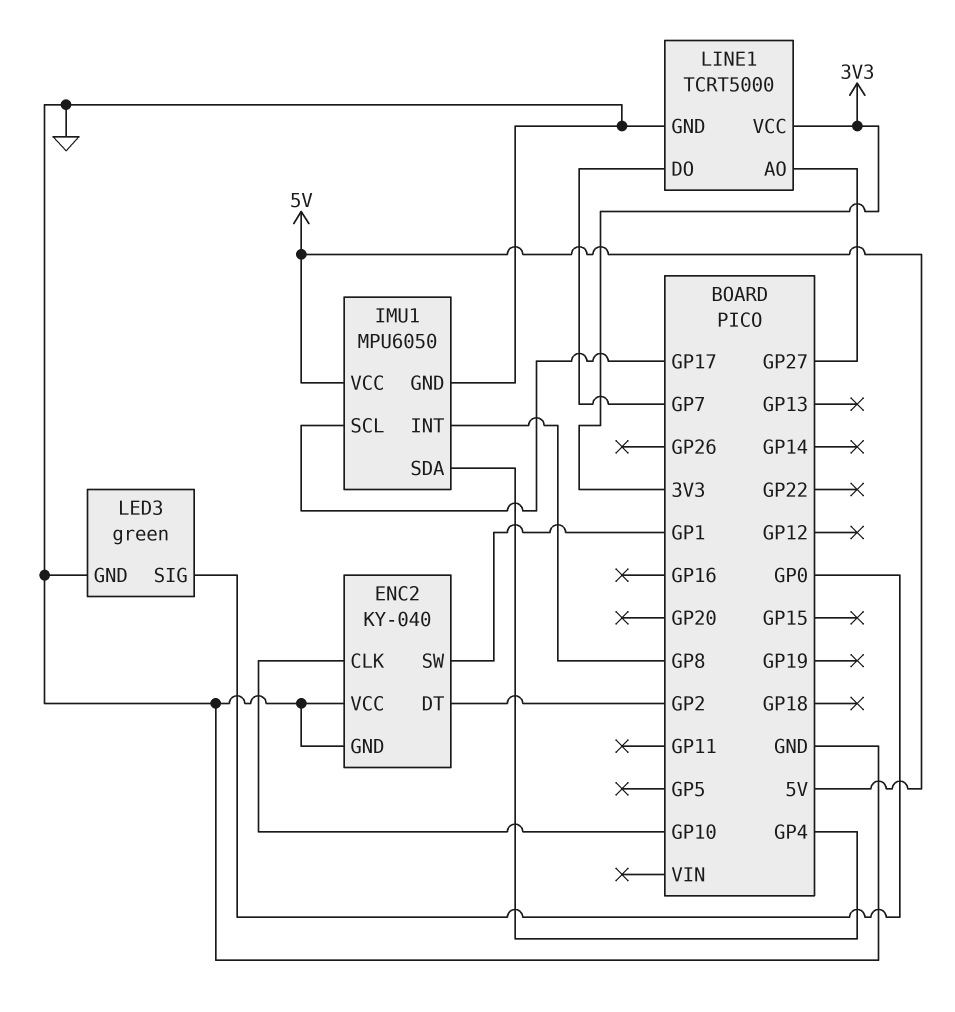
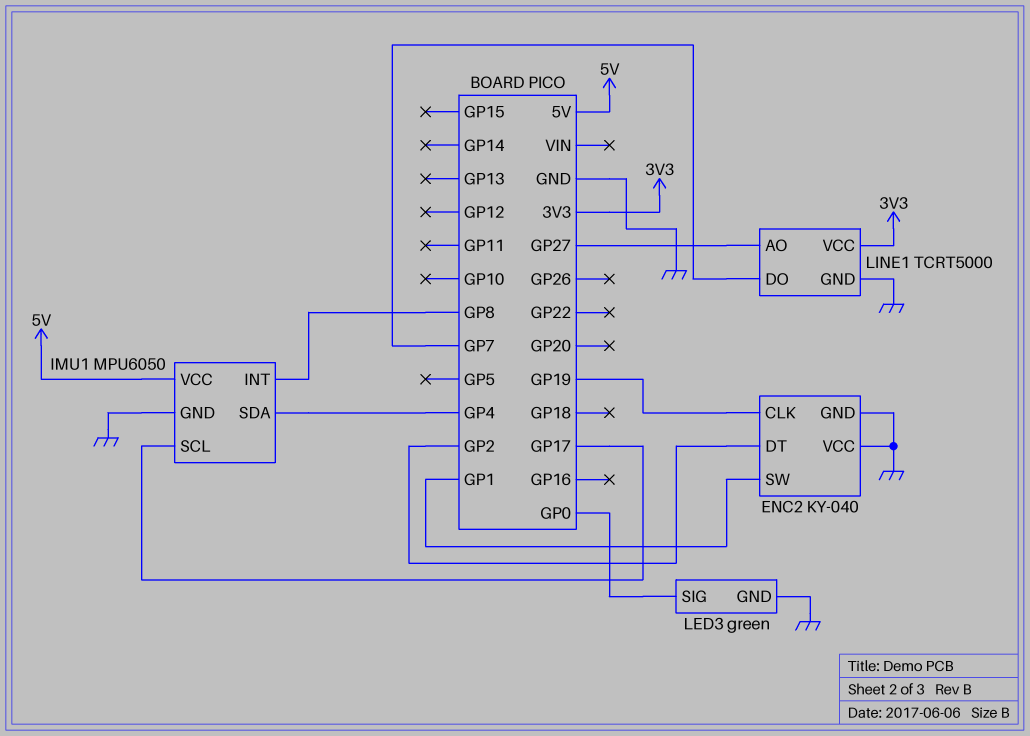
ENC2 pin CLK: GP10 -> GP19

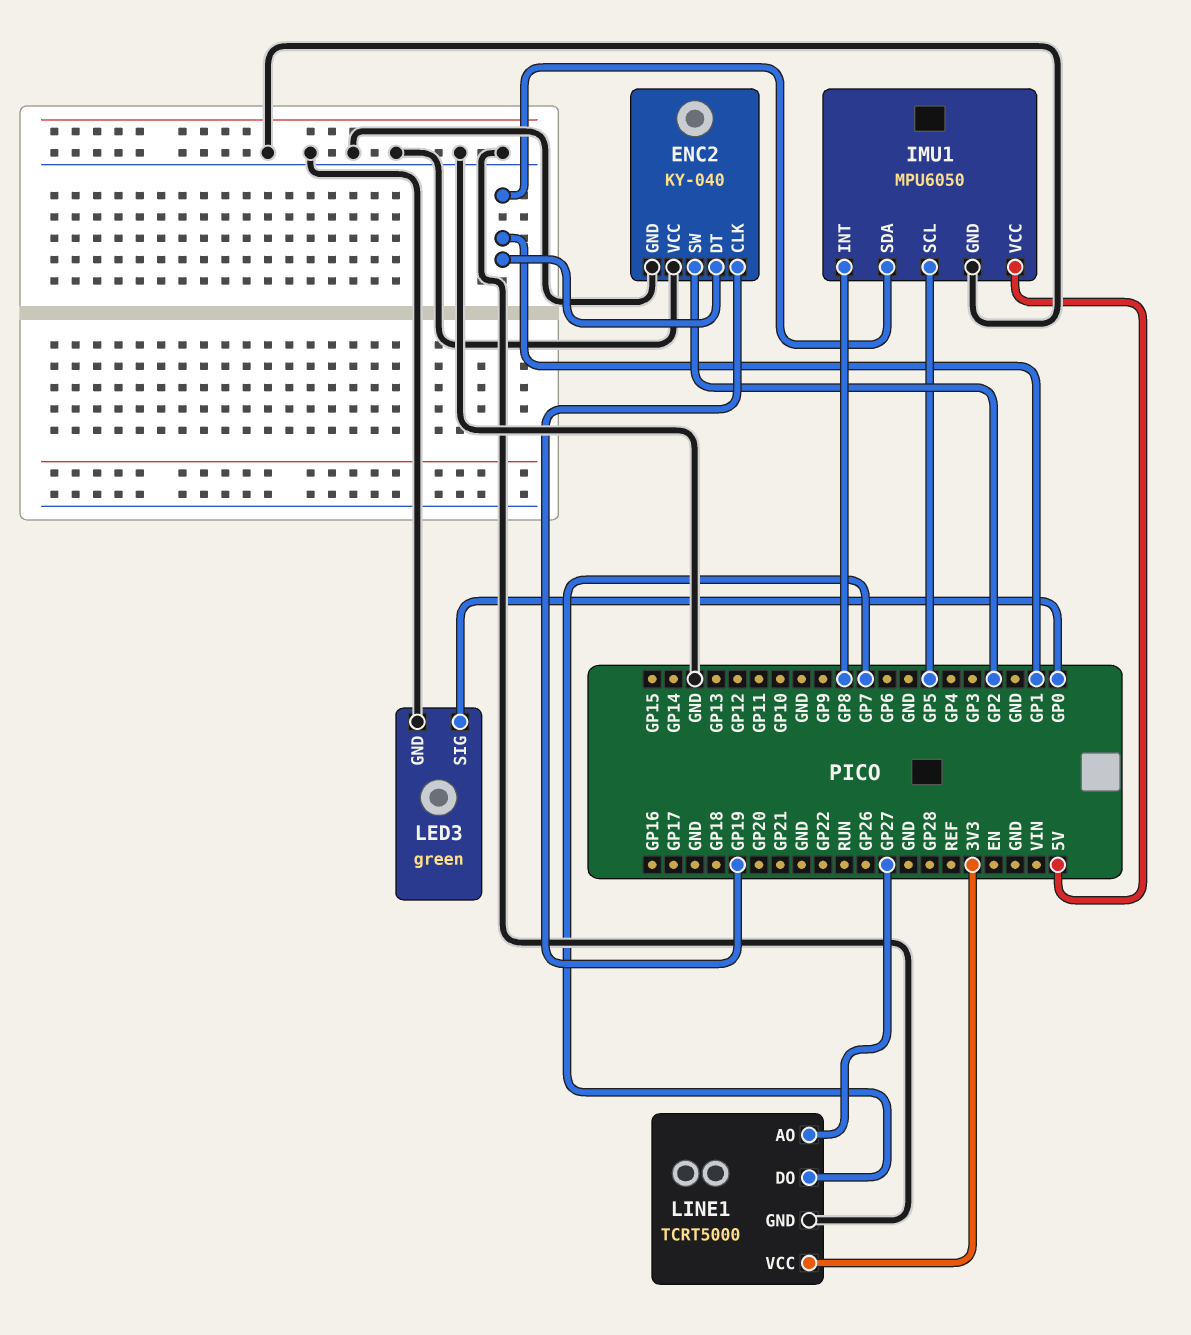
ENC2 pin DT: GP2 -> GP1
ENC2 pin SW: GP1 -> GP2
IMU1 pin SCL: GP17 -> GP5
IMU1 pin SDA: GP4 -> GP1

